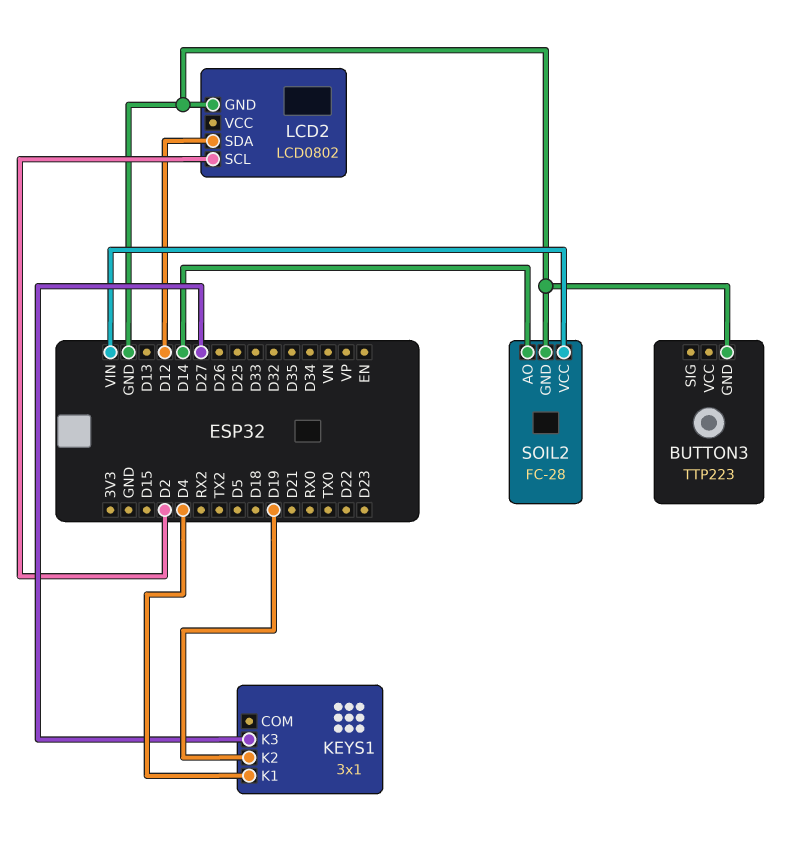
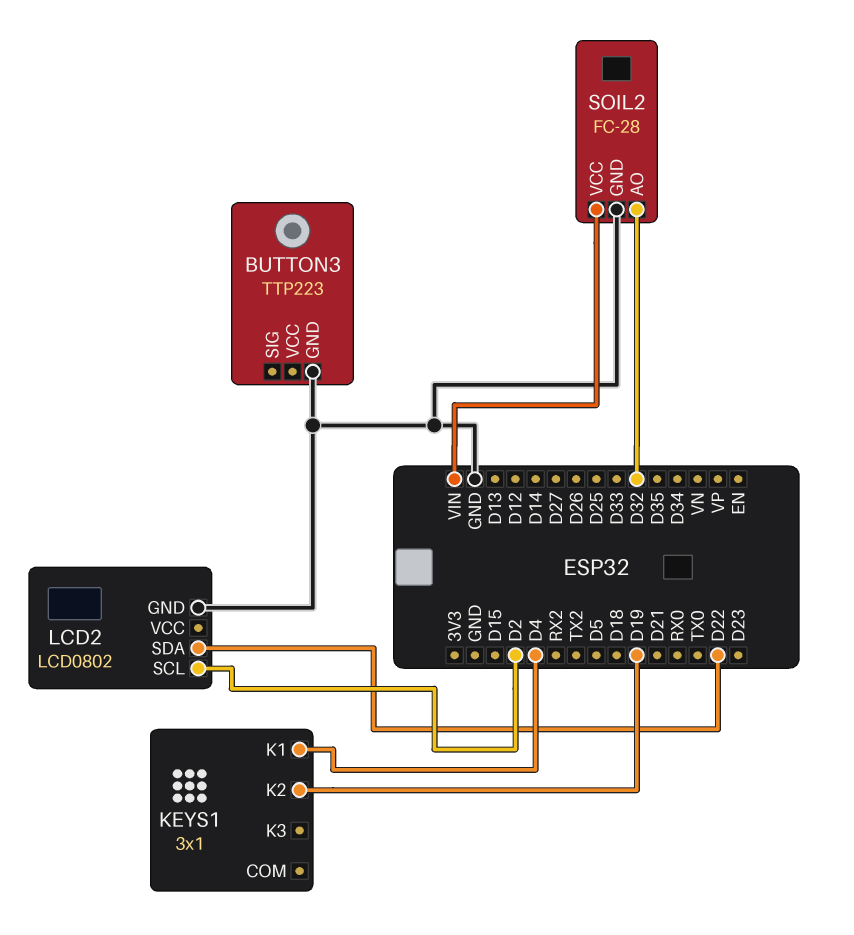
KEYS1 pin K3: D27 -> none
LCD2 pin SDA: D12 -> D22
SOIL2 pin AO: D14 -> D32

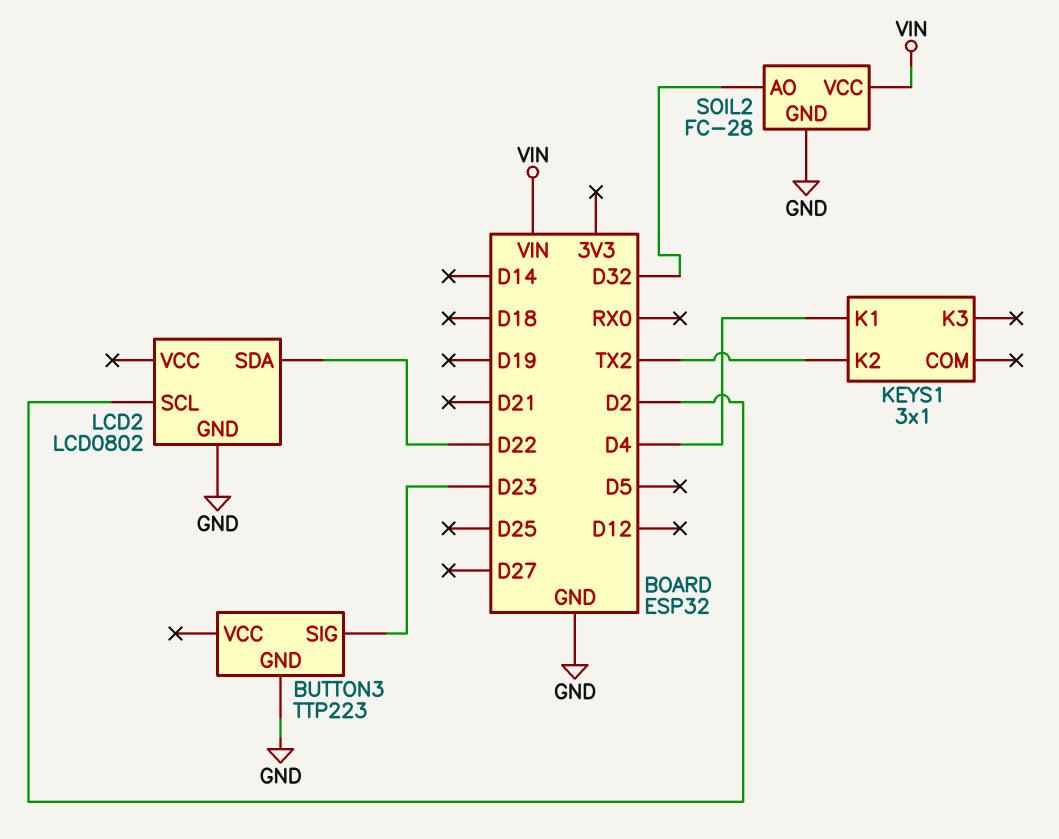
BUTTON3 pin SIG: none -> D23
KEYS1 pin K2: D19 -> TX2

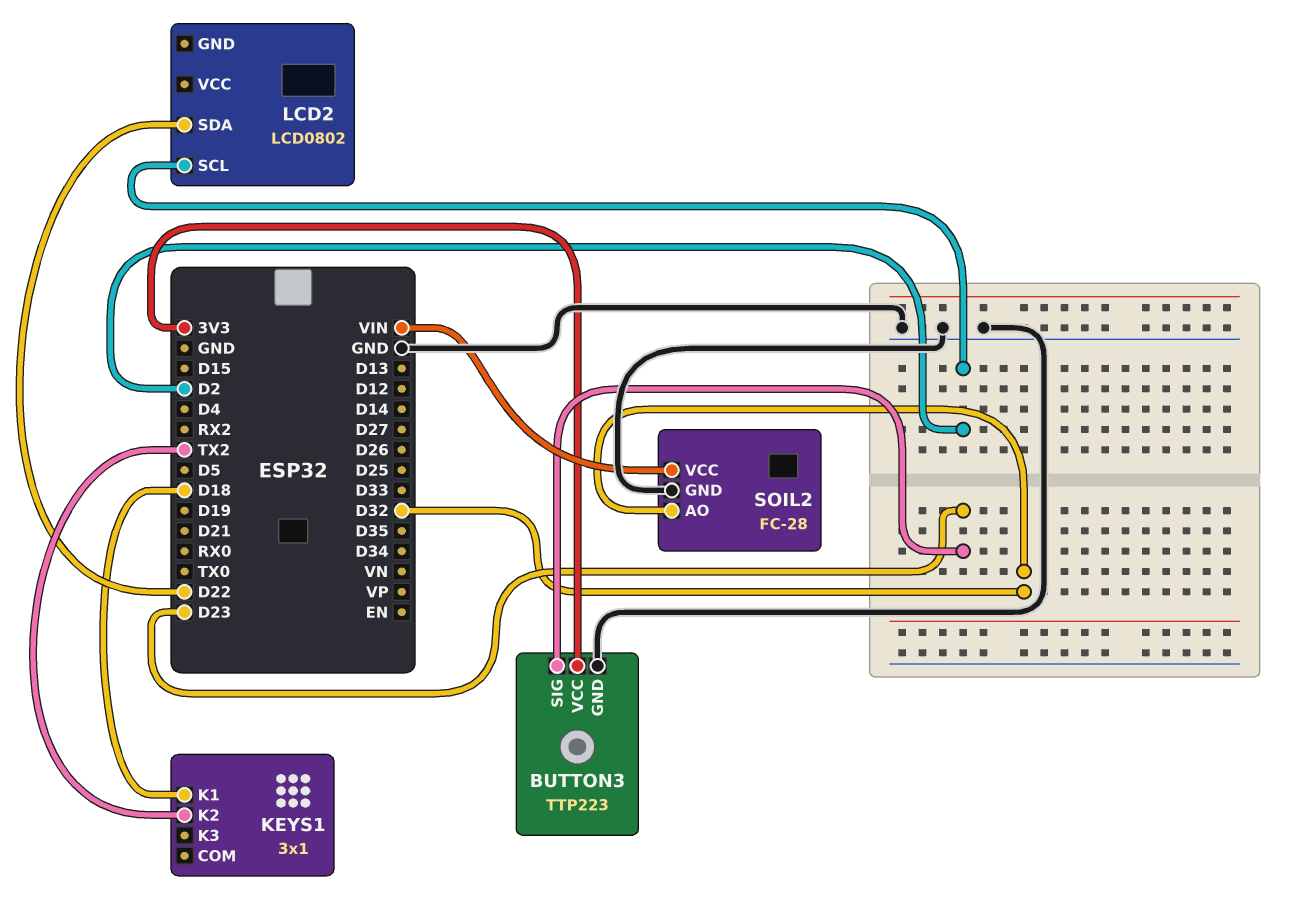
BUTTON3 pin VCC: none -> 3V3
KEYS1 pin K1: D4 -> D18
LCD2 pin GND: GND -> none

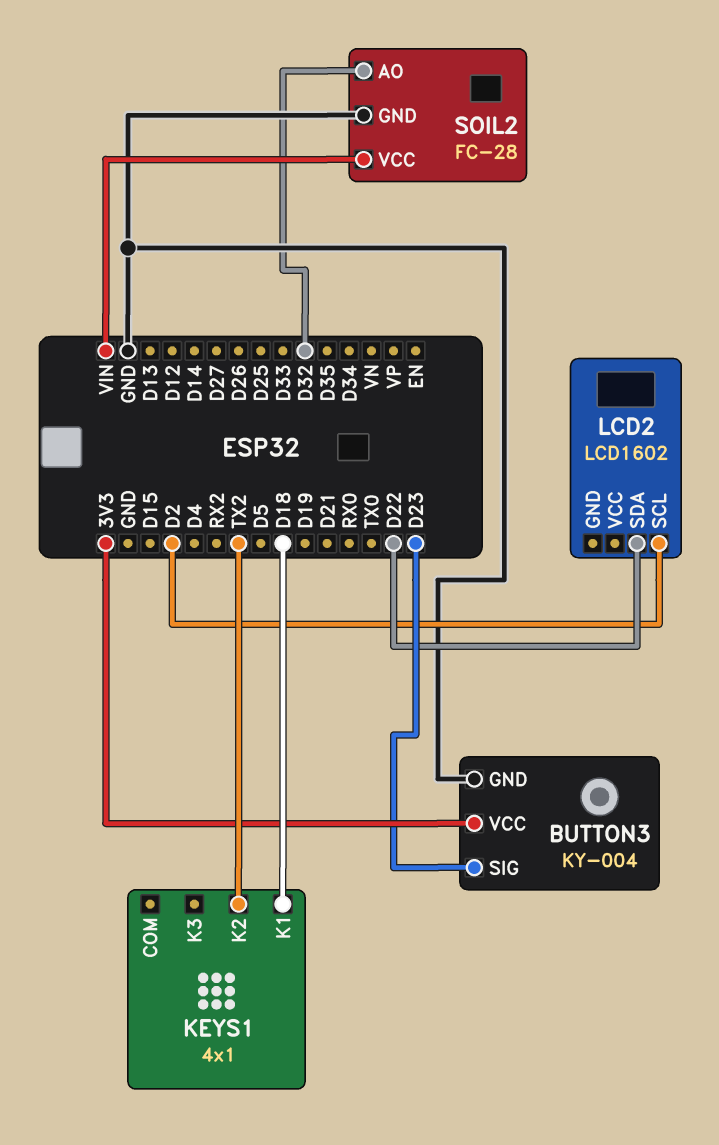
BUTTON3: TTP223 -> KY-004
KEYS1: 3x1 -> 4x1
LCD2: LCD0802 -> LCD1602

